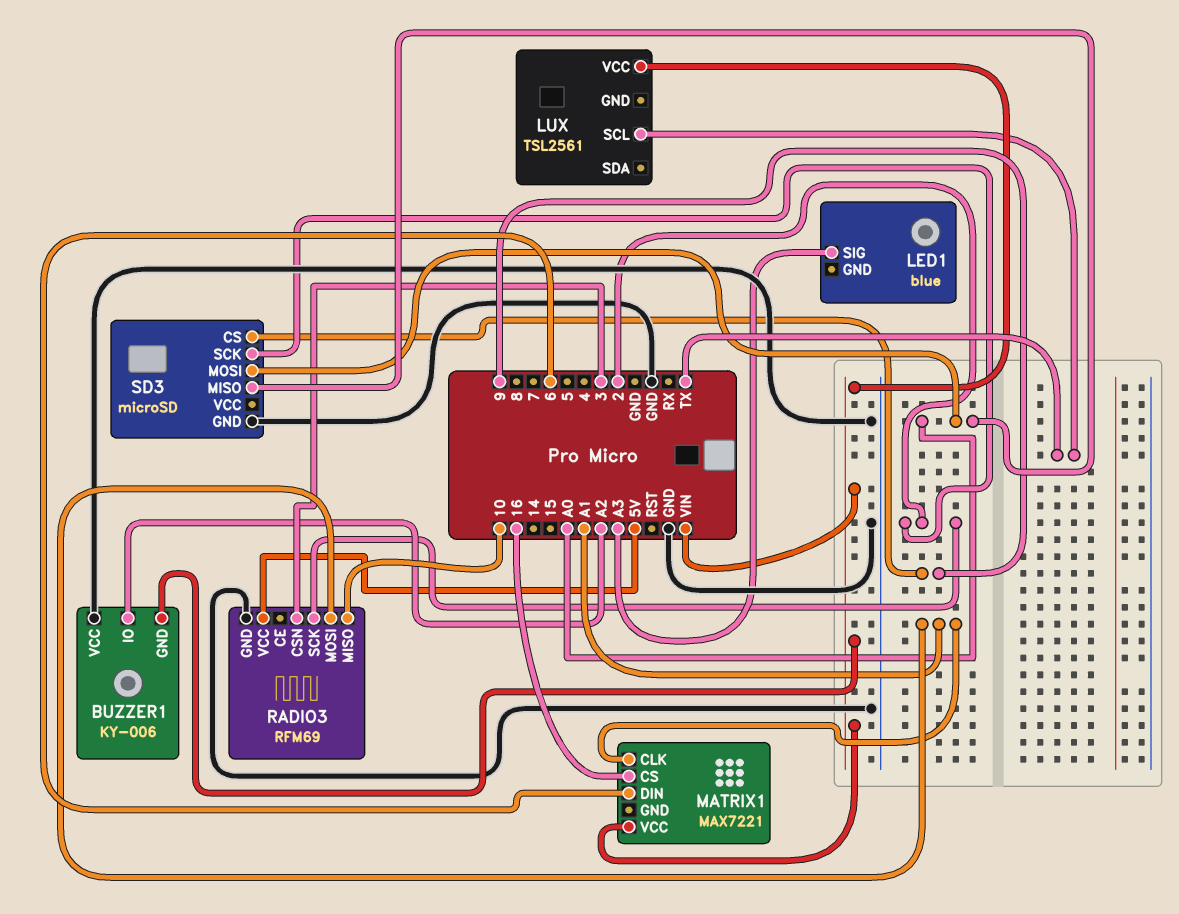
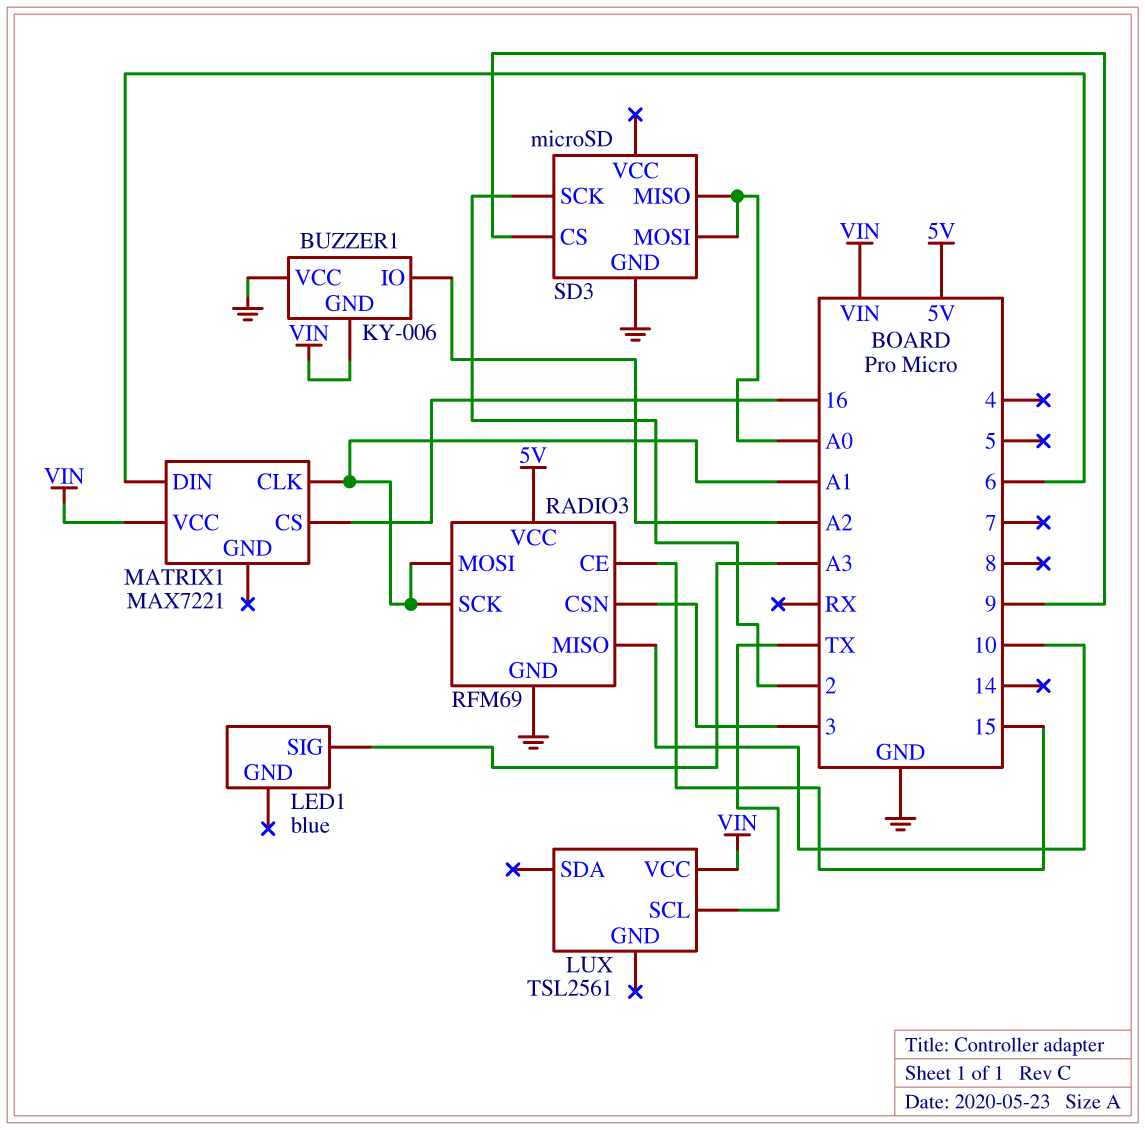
RADIO3 pin CE: none -> 15
RADIO3 pin SCK: 2 -> A1

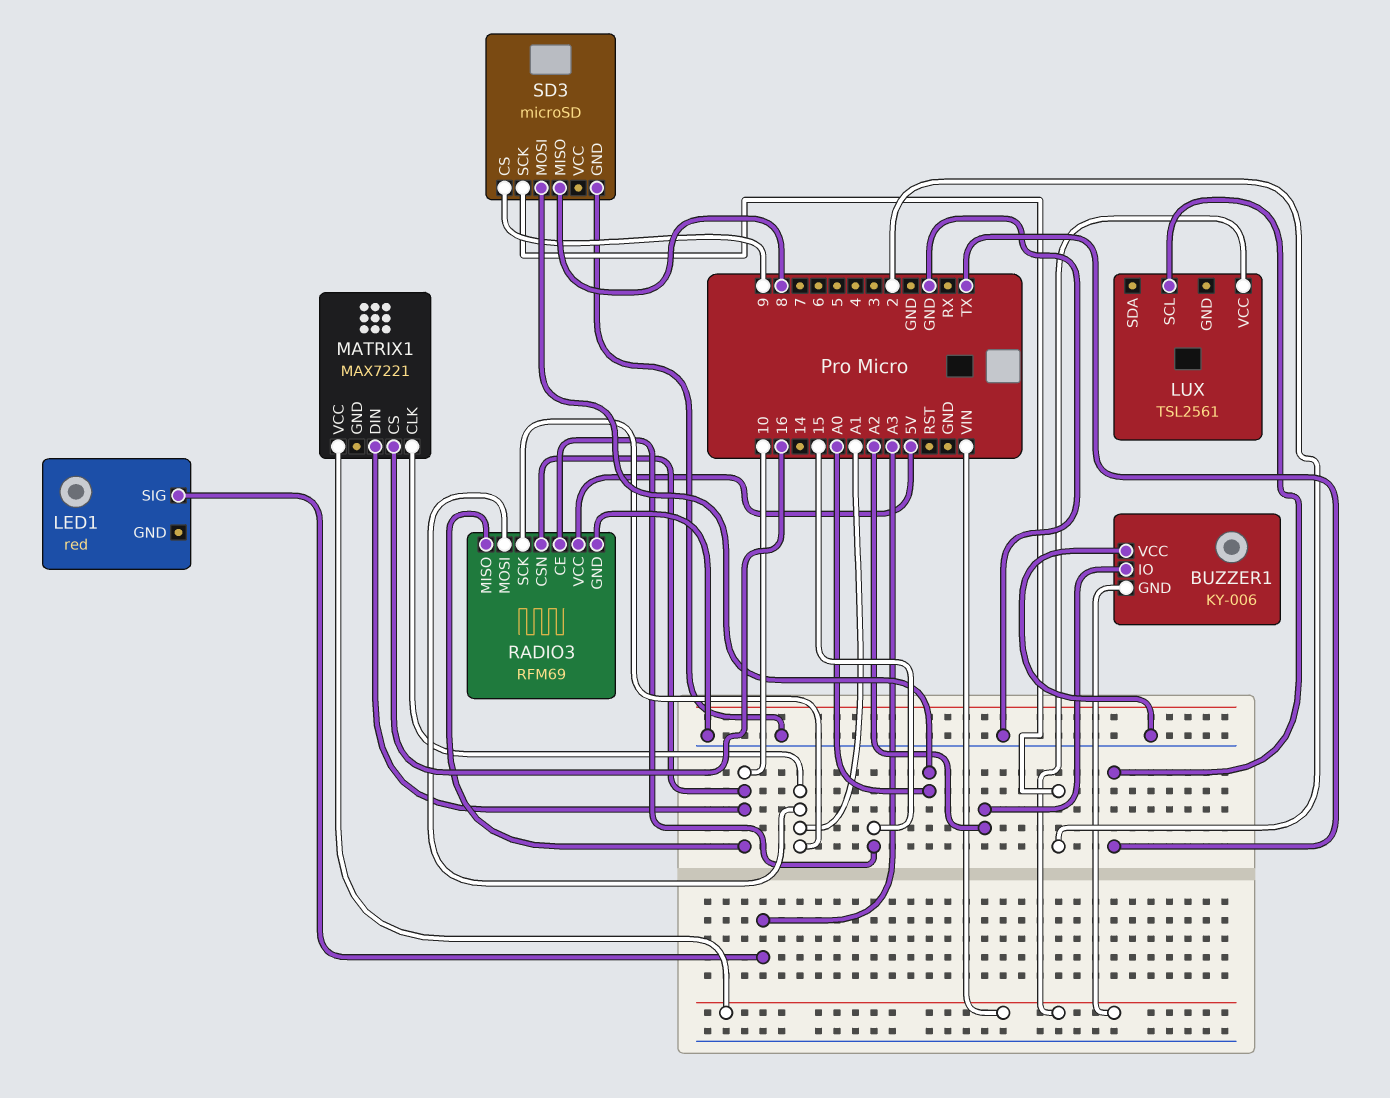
LED1: blue -> red
MATRIX1 pin DIN: 6 -> 10
RADIO3 pin CSN: 3 -> 10
SD3 pin MISO: A0 -> 8

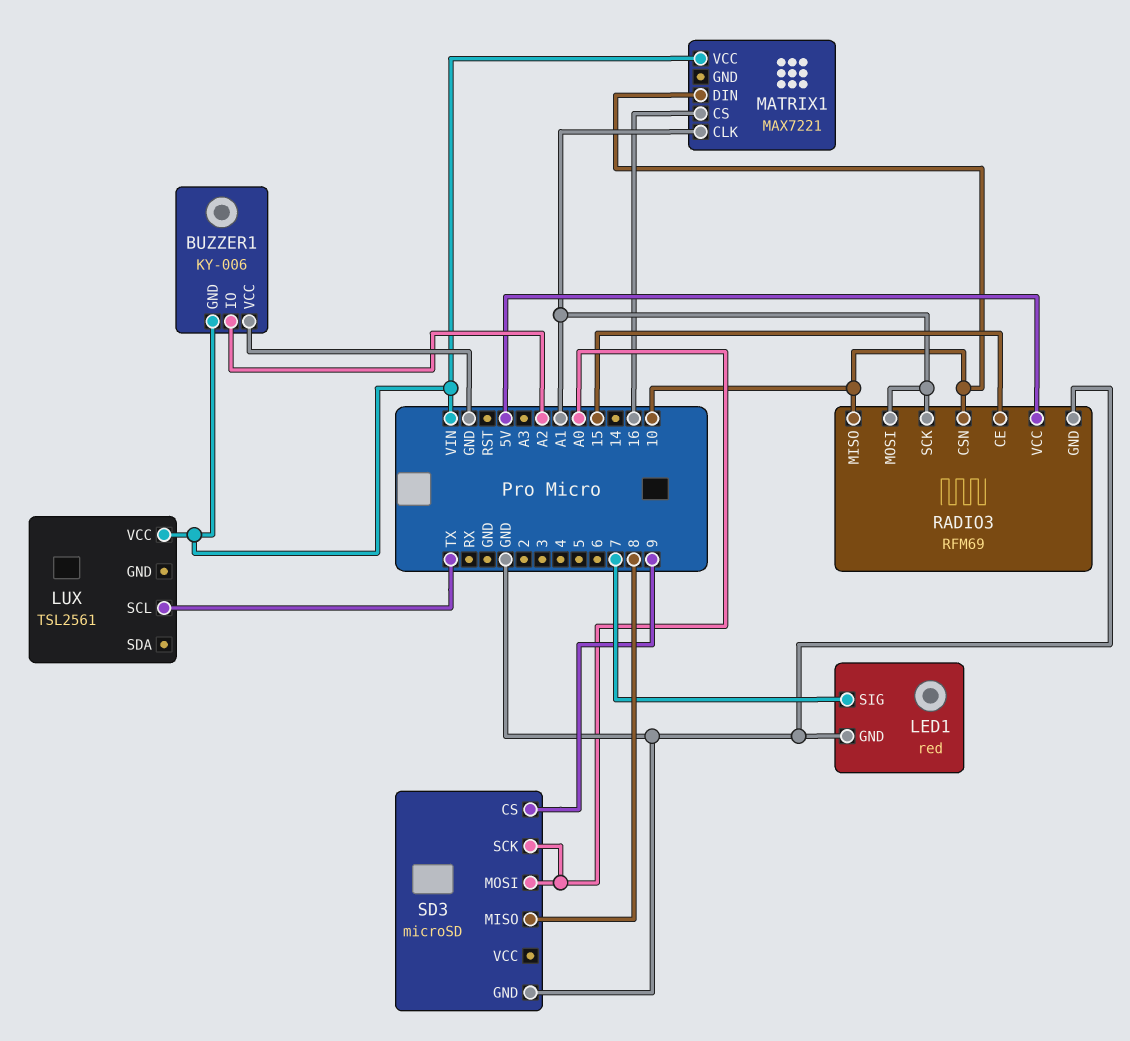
LED1 pin GND: none -> GND
LED1 pin SIG: A3 -> 7
SD3 pin SCK: 2 -> A0

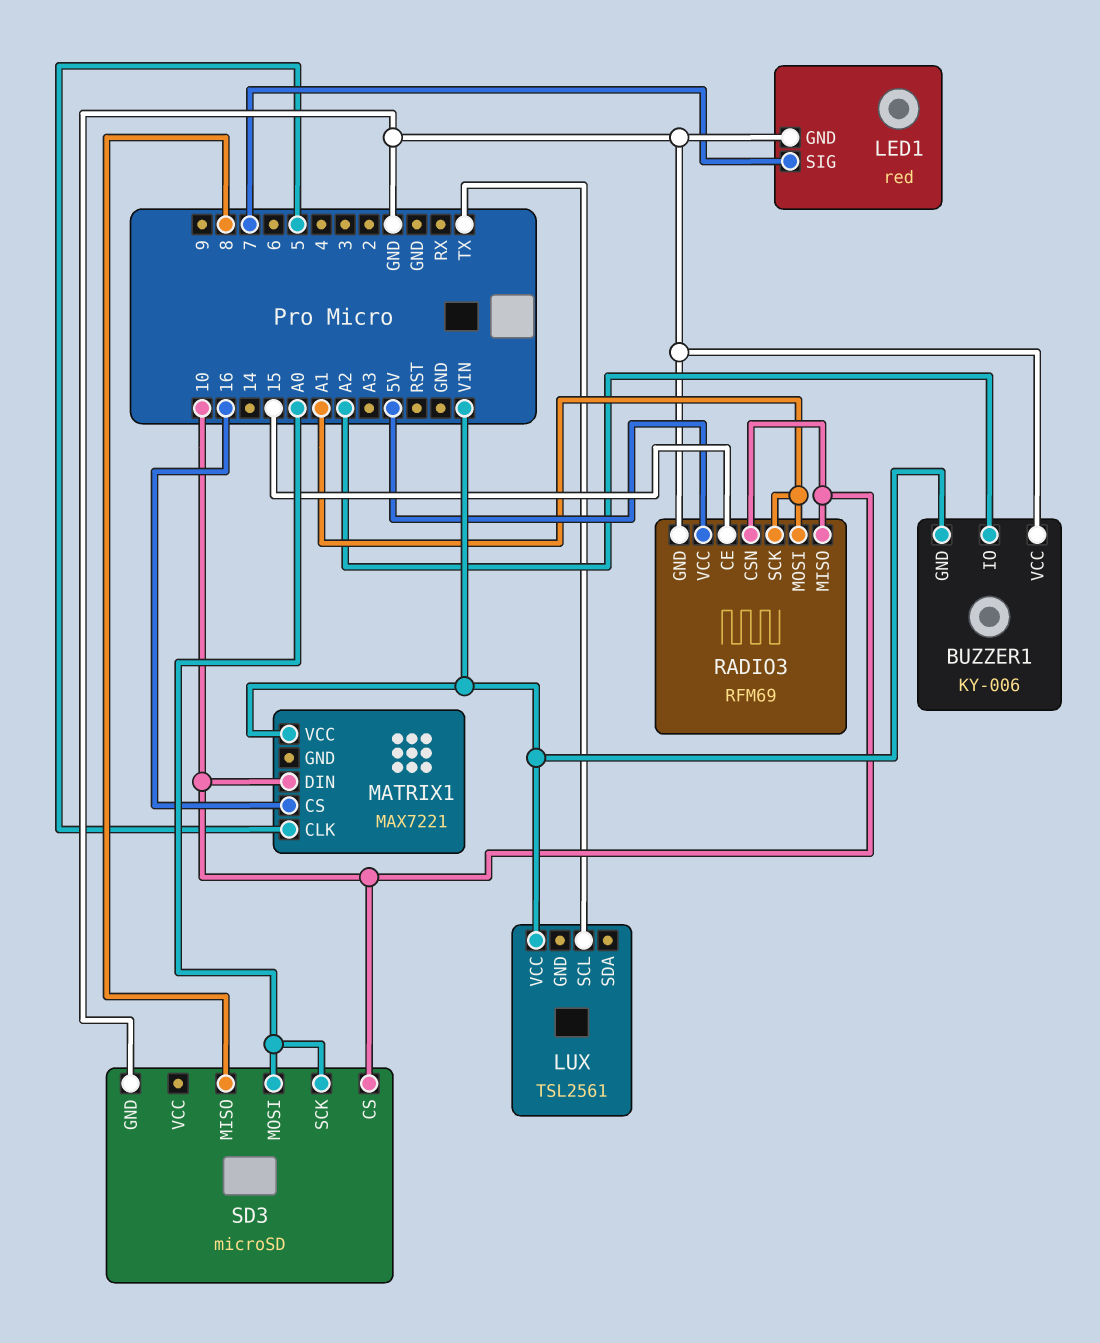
MATRIX1 pin CLK: A1 -> 5
SD3 pin CS: 9 -> 10

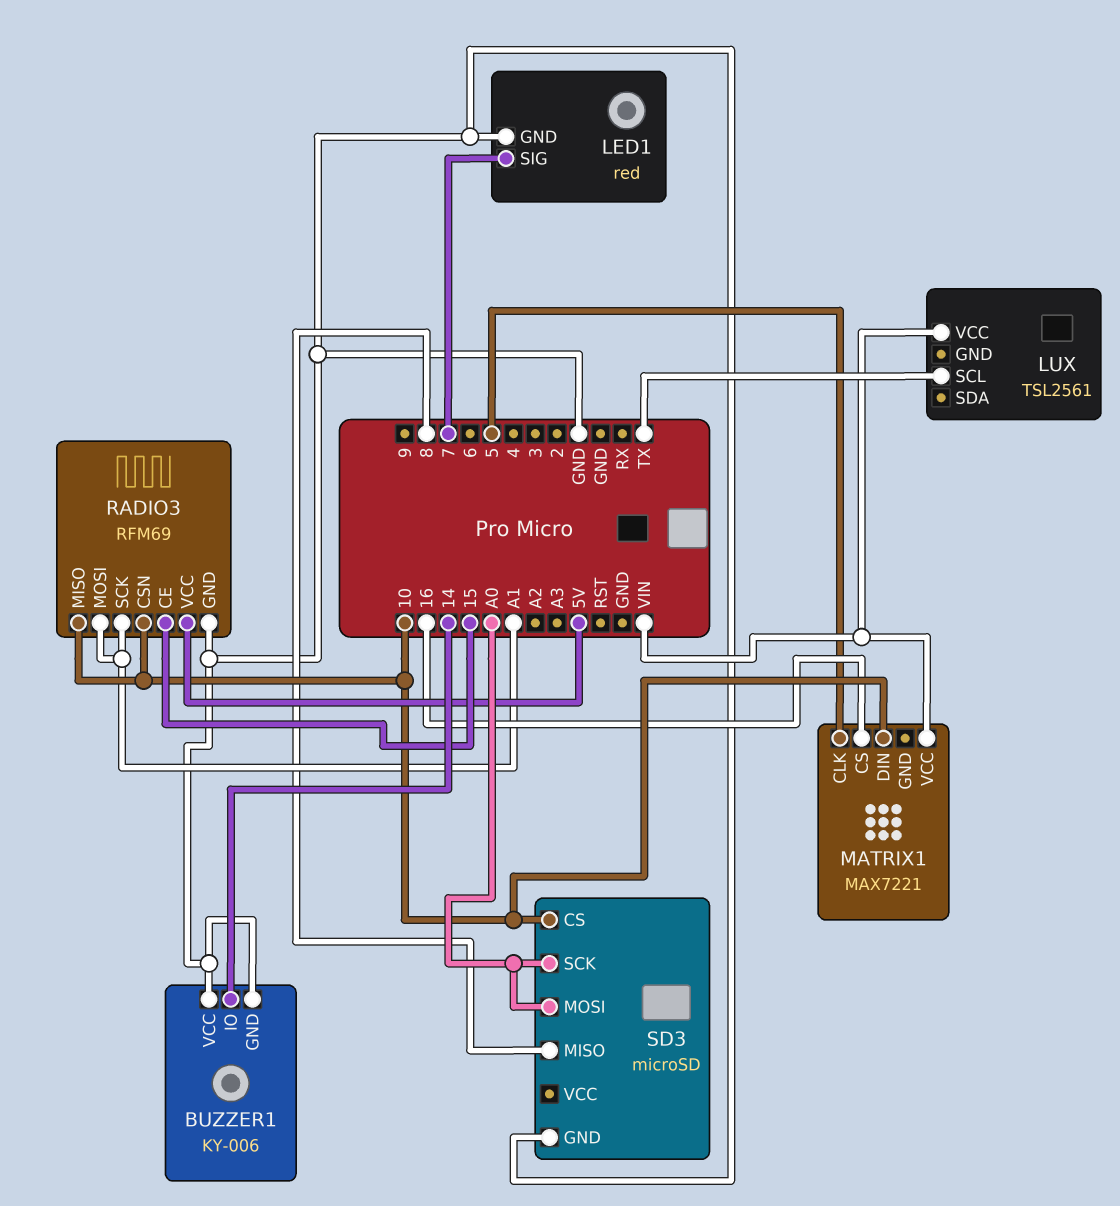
BUZZER1 pin GND: VIN -> GND
BUZZER1 pin IO: A2 -> 14

